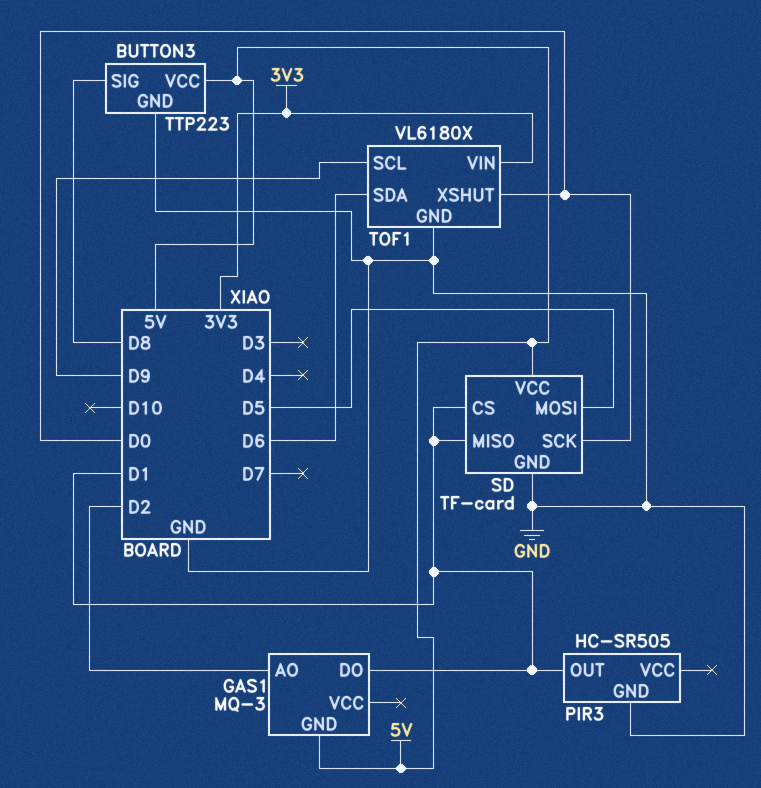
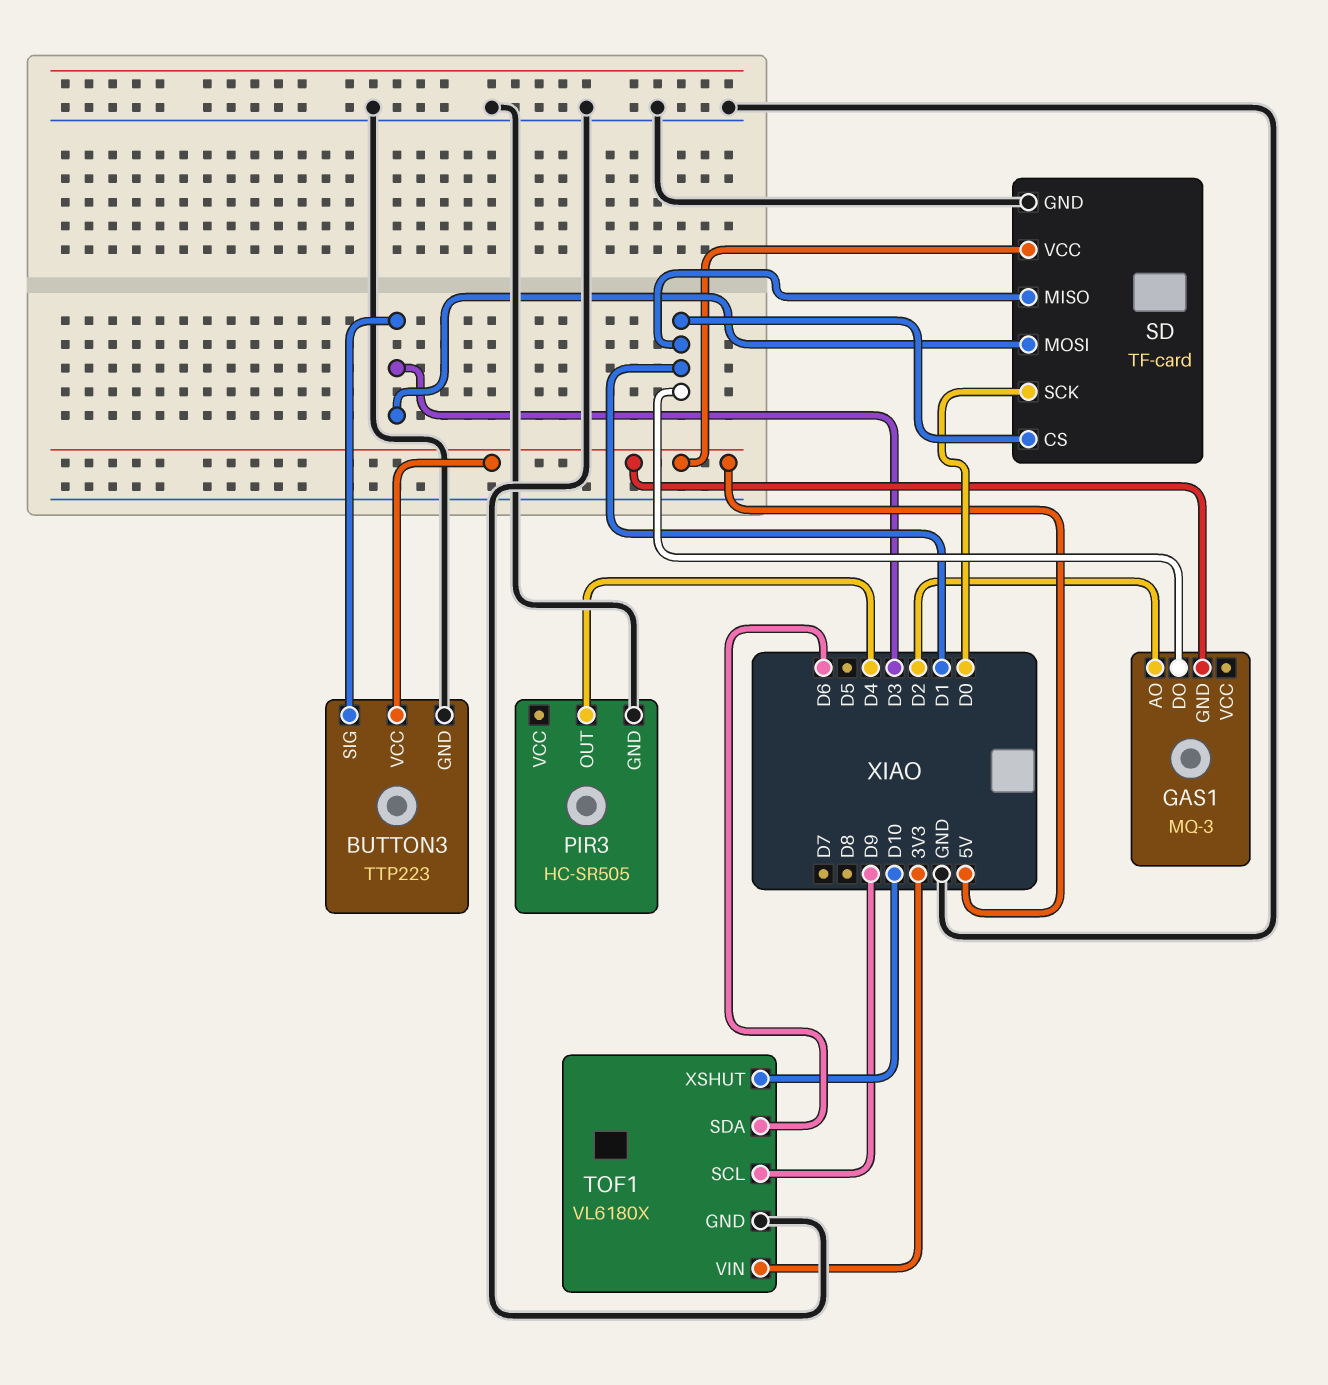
BUTTON3 pin SIG: D8 -> D3
PIR3 pin OUT: D1 -> D4
SD pin MOSI: D5 -> D3
TOF1 pin XSHUT: D0 -> D10

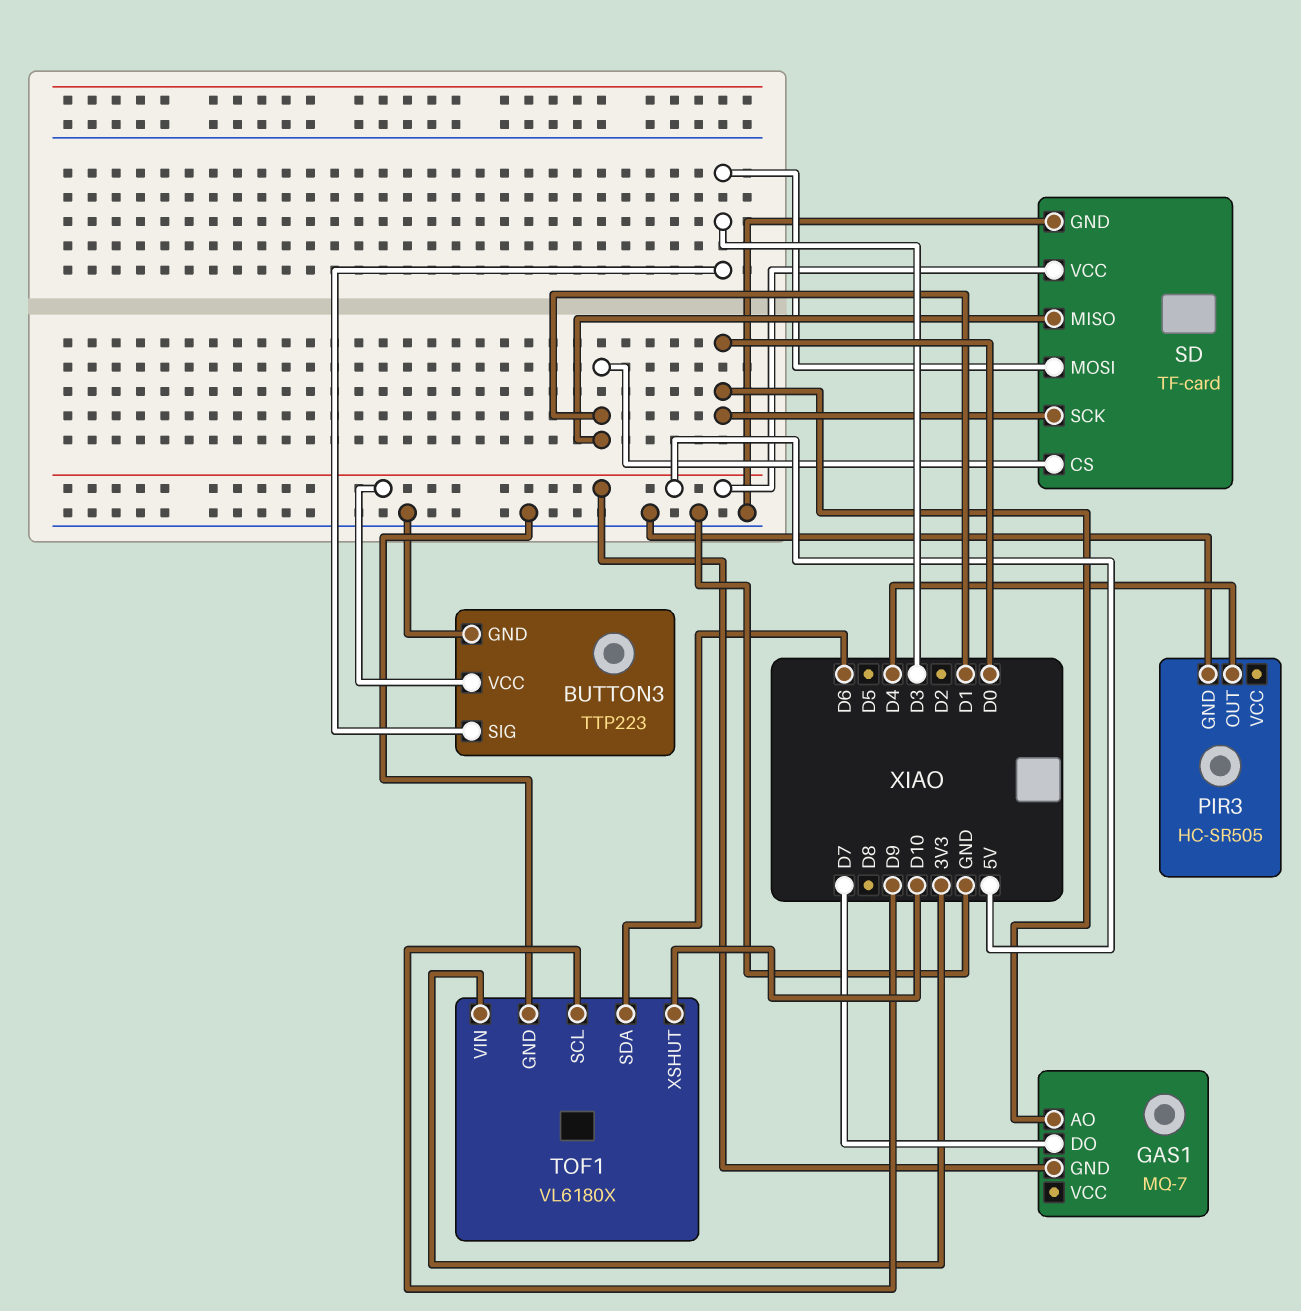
GAS1: MQ-3 -> MQ-7
GAS1 pin AO: D2 -> D0
GAS1 pin DO: D1 -> D7

